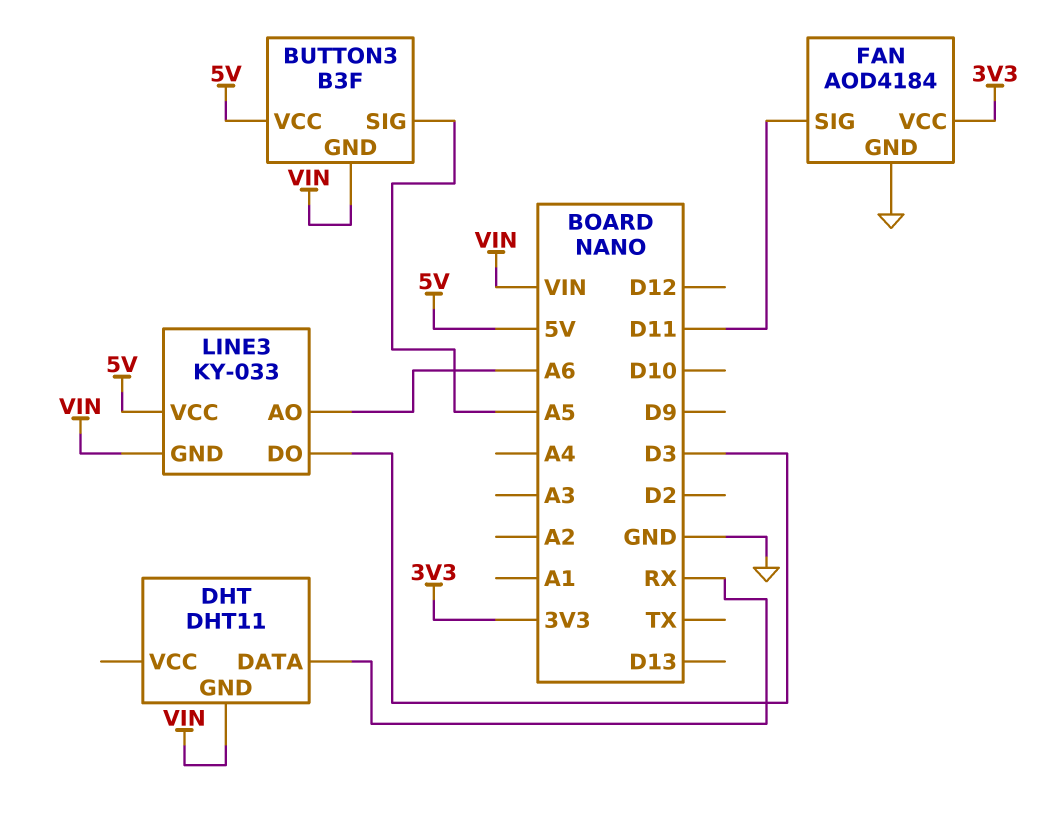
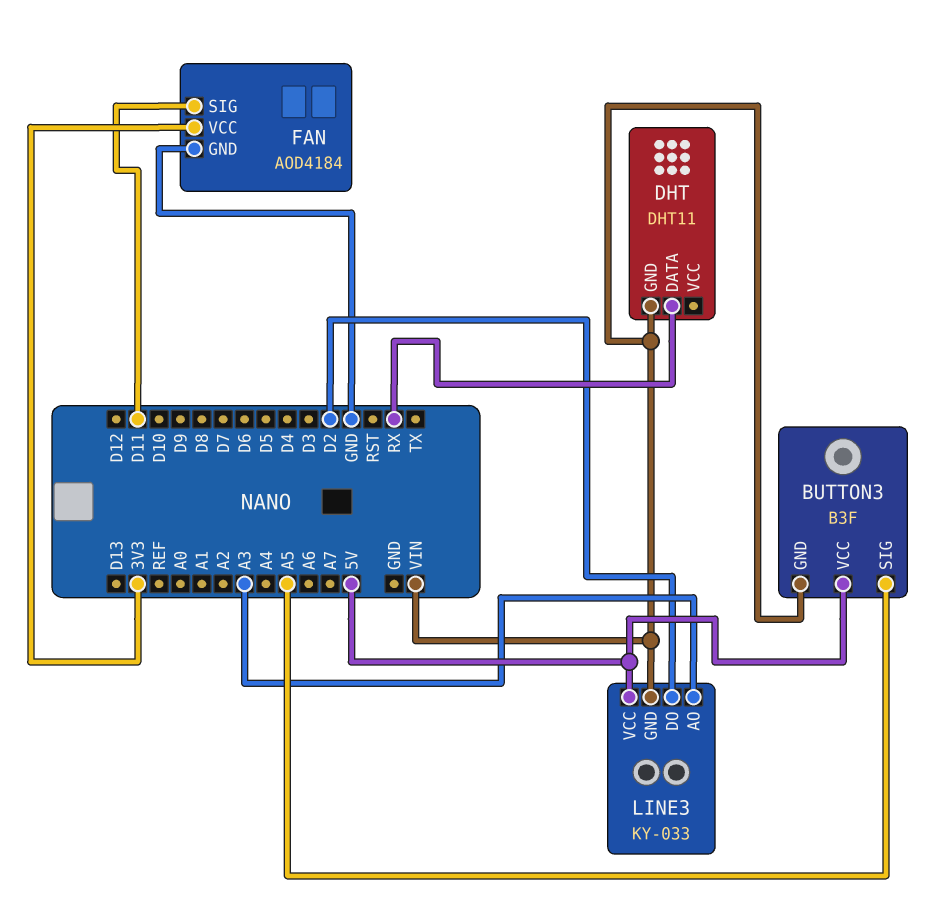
LINE3 pin AO: A6 -> A3
LINE3 pin DO: D3 -> D2

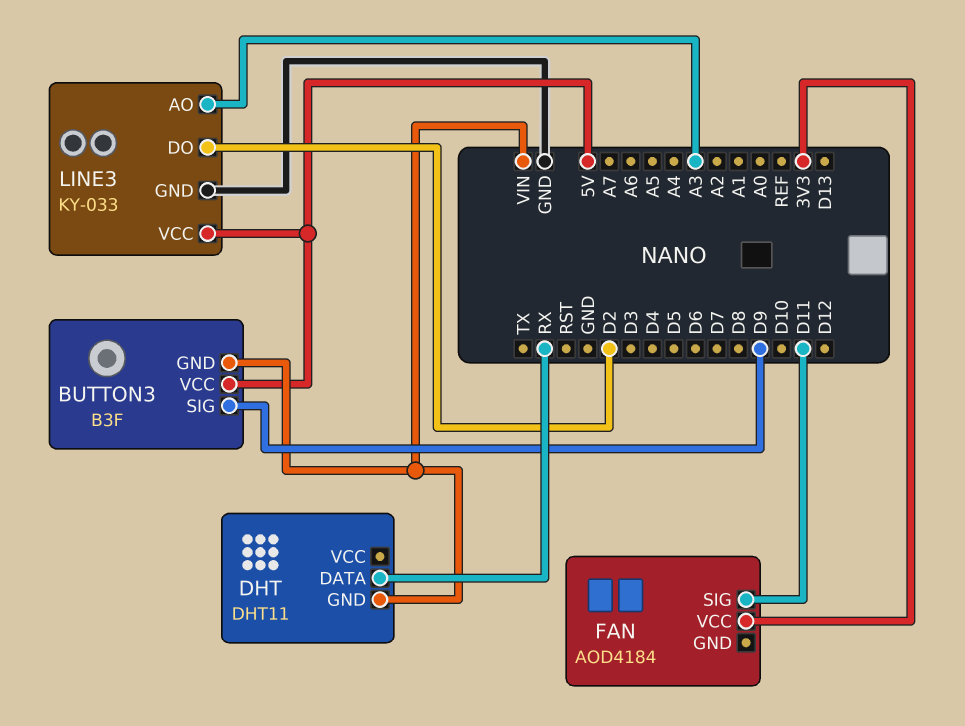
BUTTON3 pin SIG: A5 -> D9
FAN pin GND: GND -> none
LINE3 pin GND: VIN -> GND

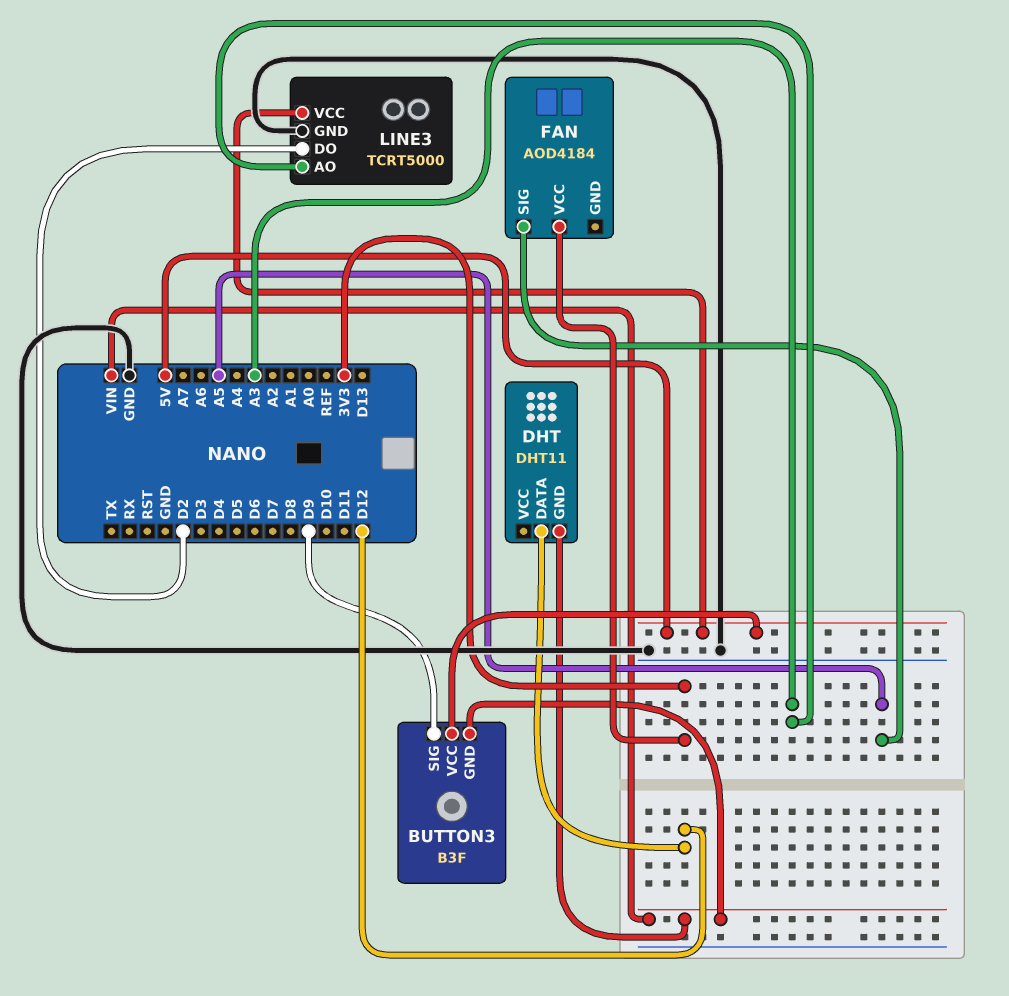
DHT pin DATA: RX -> D12
FAN pin SIG: D11 -> A5
LINE3: KY-033 -> TCRT5000

